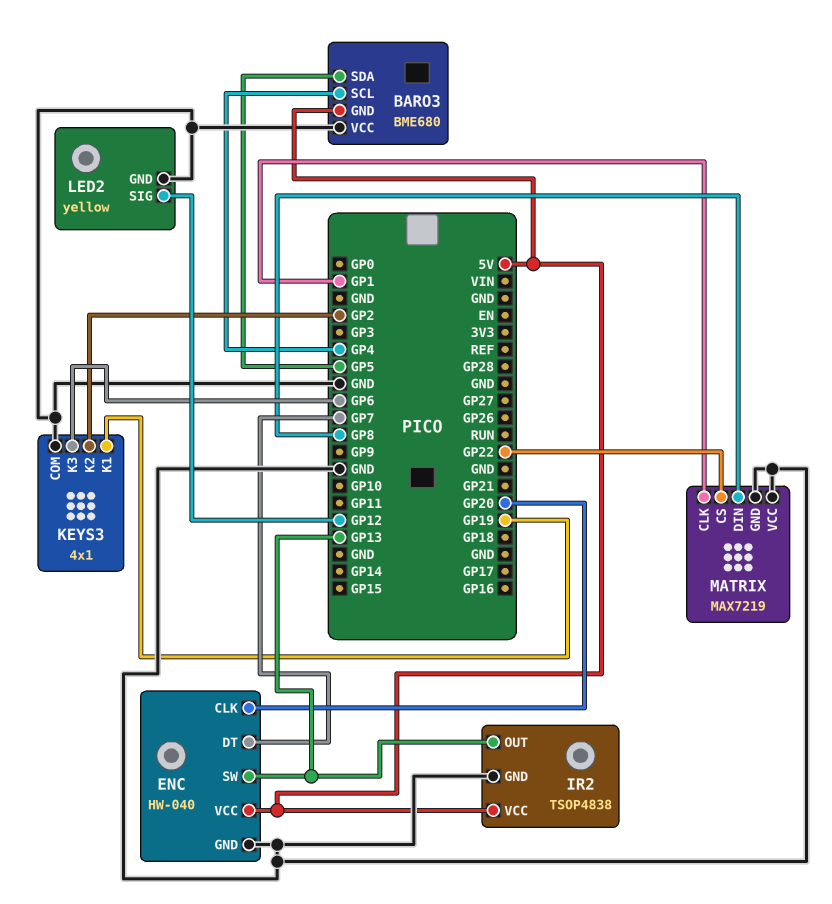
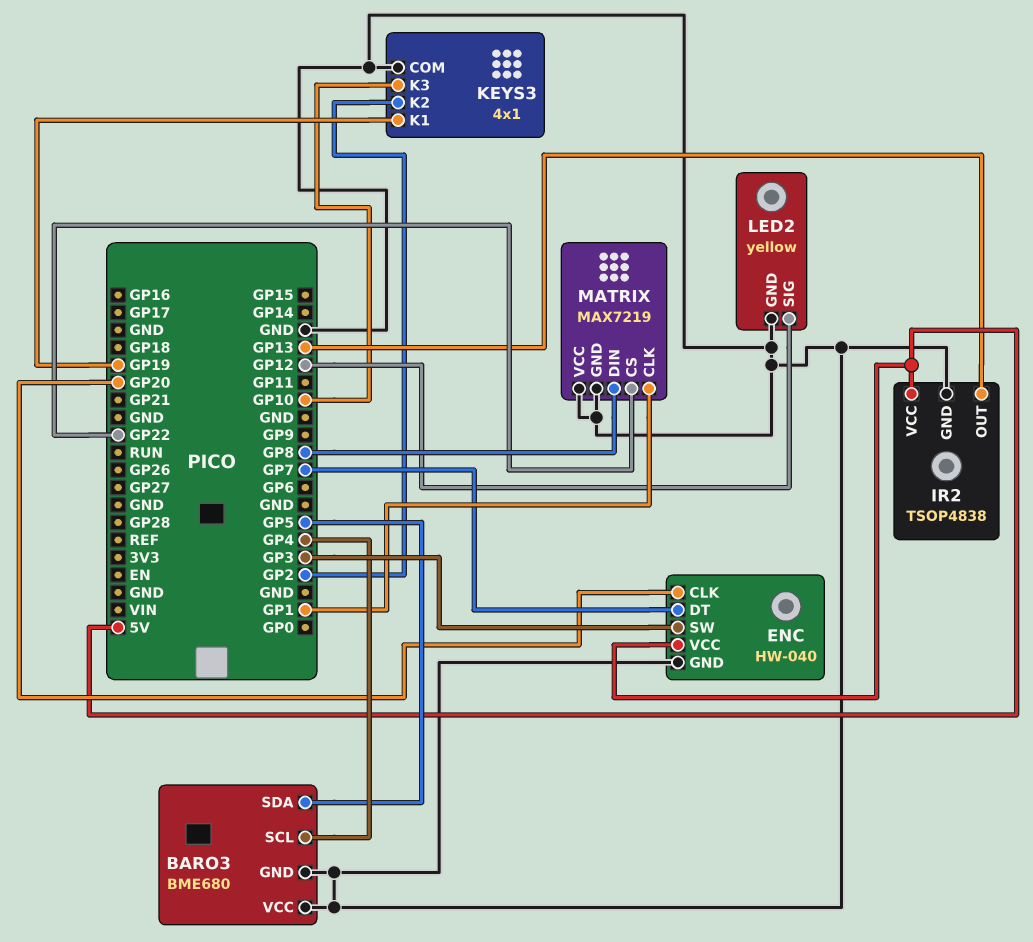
BARO3 pin GND: 5V -> GND
ENC pin SW: GP13 -> GP3
KEYS3 pin K3: GP6 -> GP10

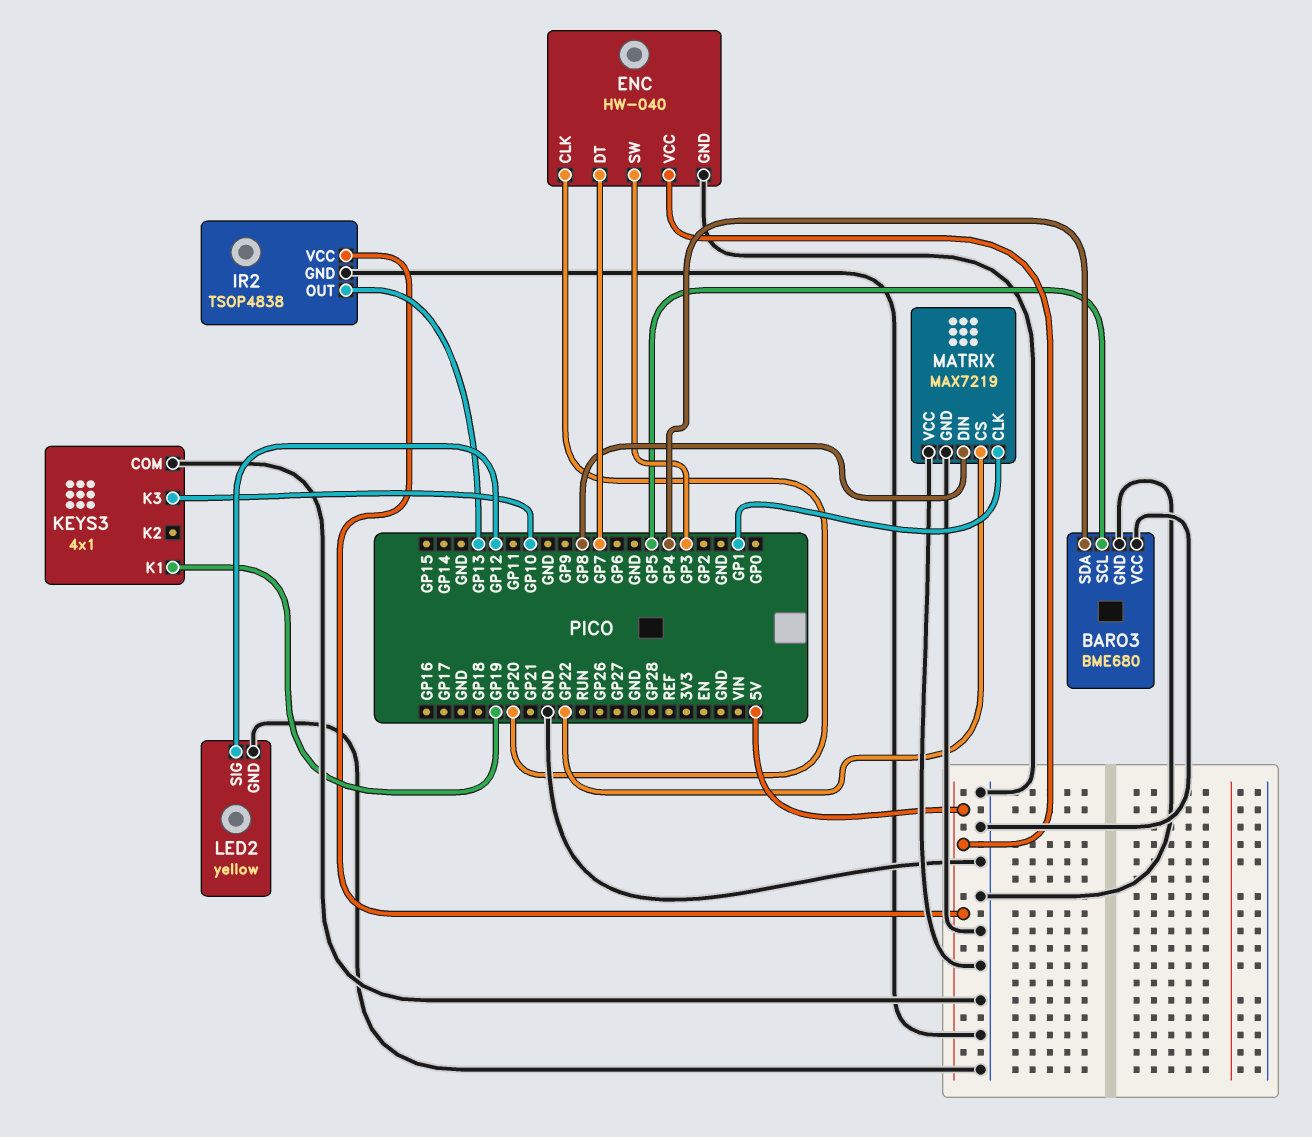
BARO3 pin SCL: GP4 -> GP5
BARO3 pin SDA: GP5 -> GP4
KEYS3 pin K2: GP2 -> none

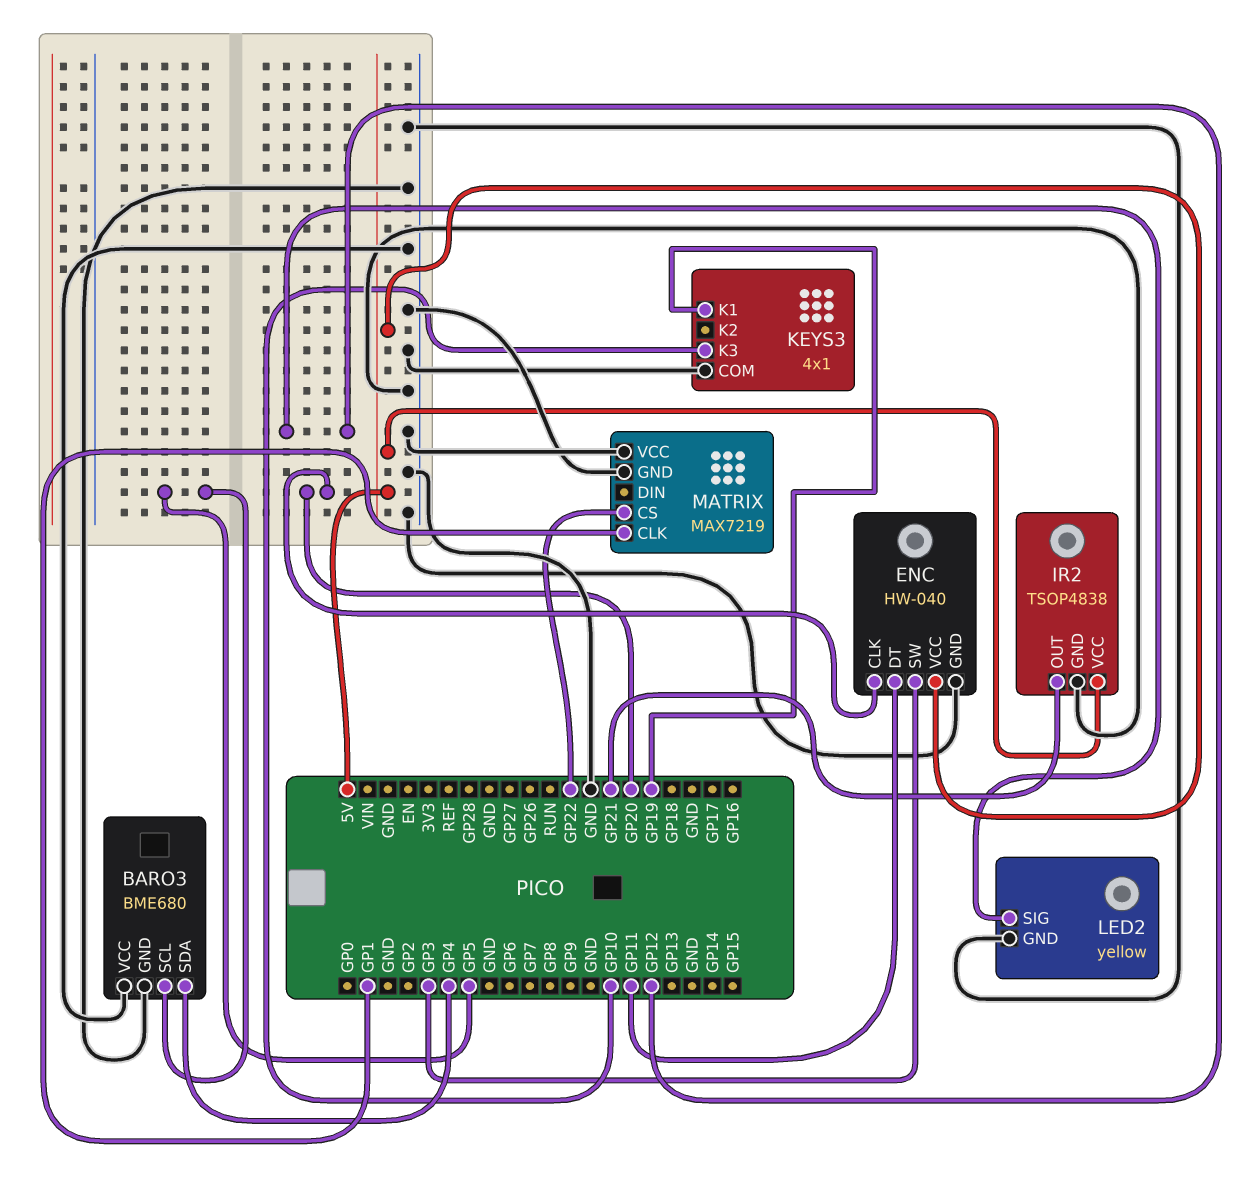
ENC pin DT: GP7 -> GP11
IR2 pin OUT: GP13 -> GP21
MATRIX pin DIN: GP8 -> none

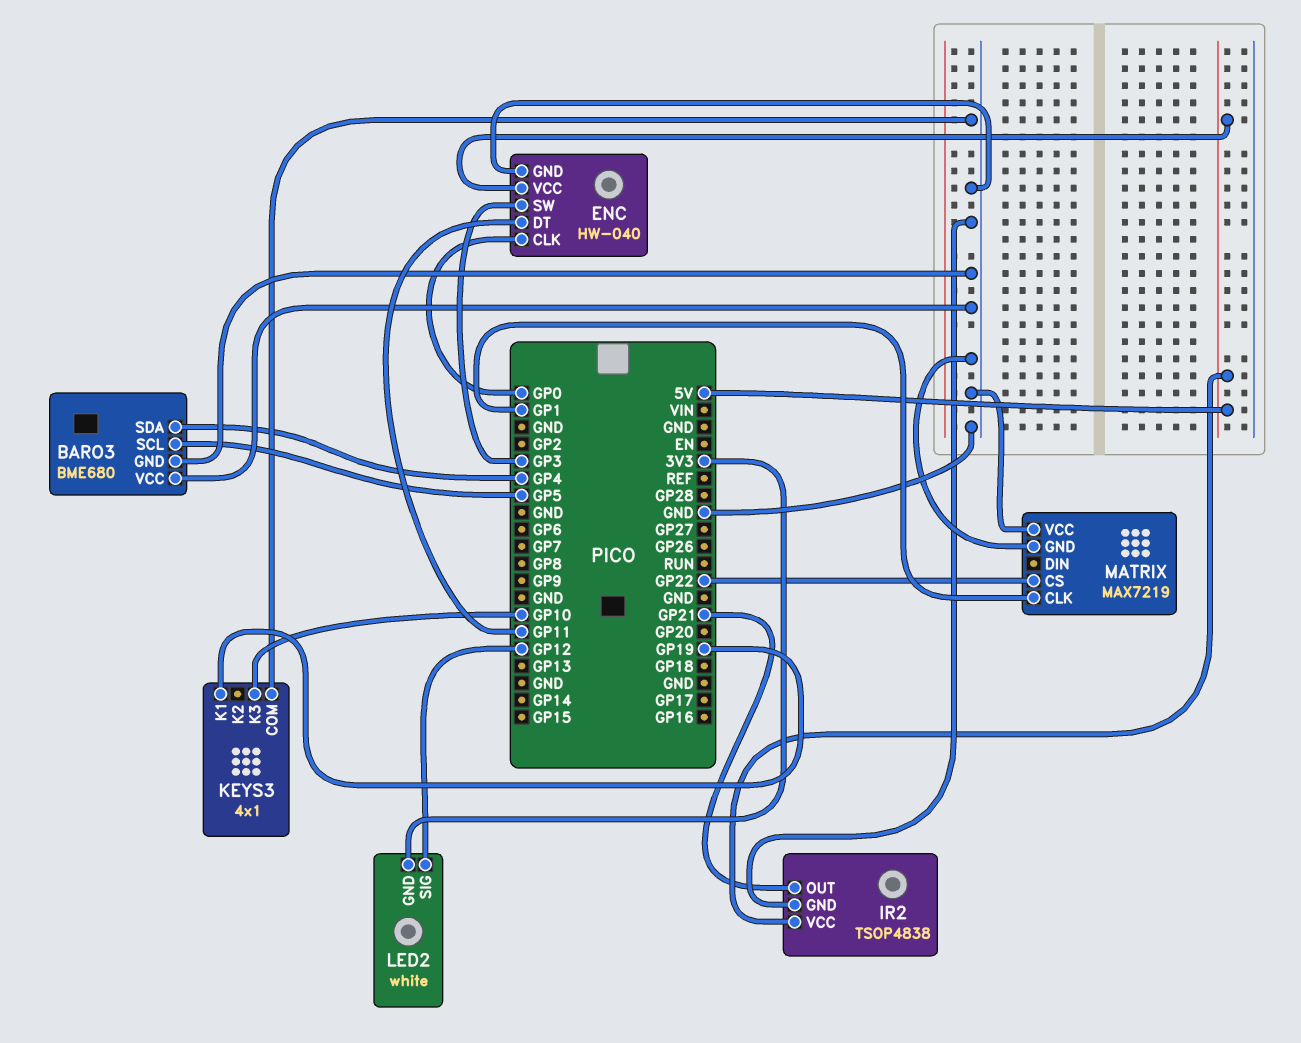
ENC pin CLK: GP20 -> GP0
LED2: yellow -> white
LED2 pin GND: GND -> 3V3

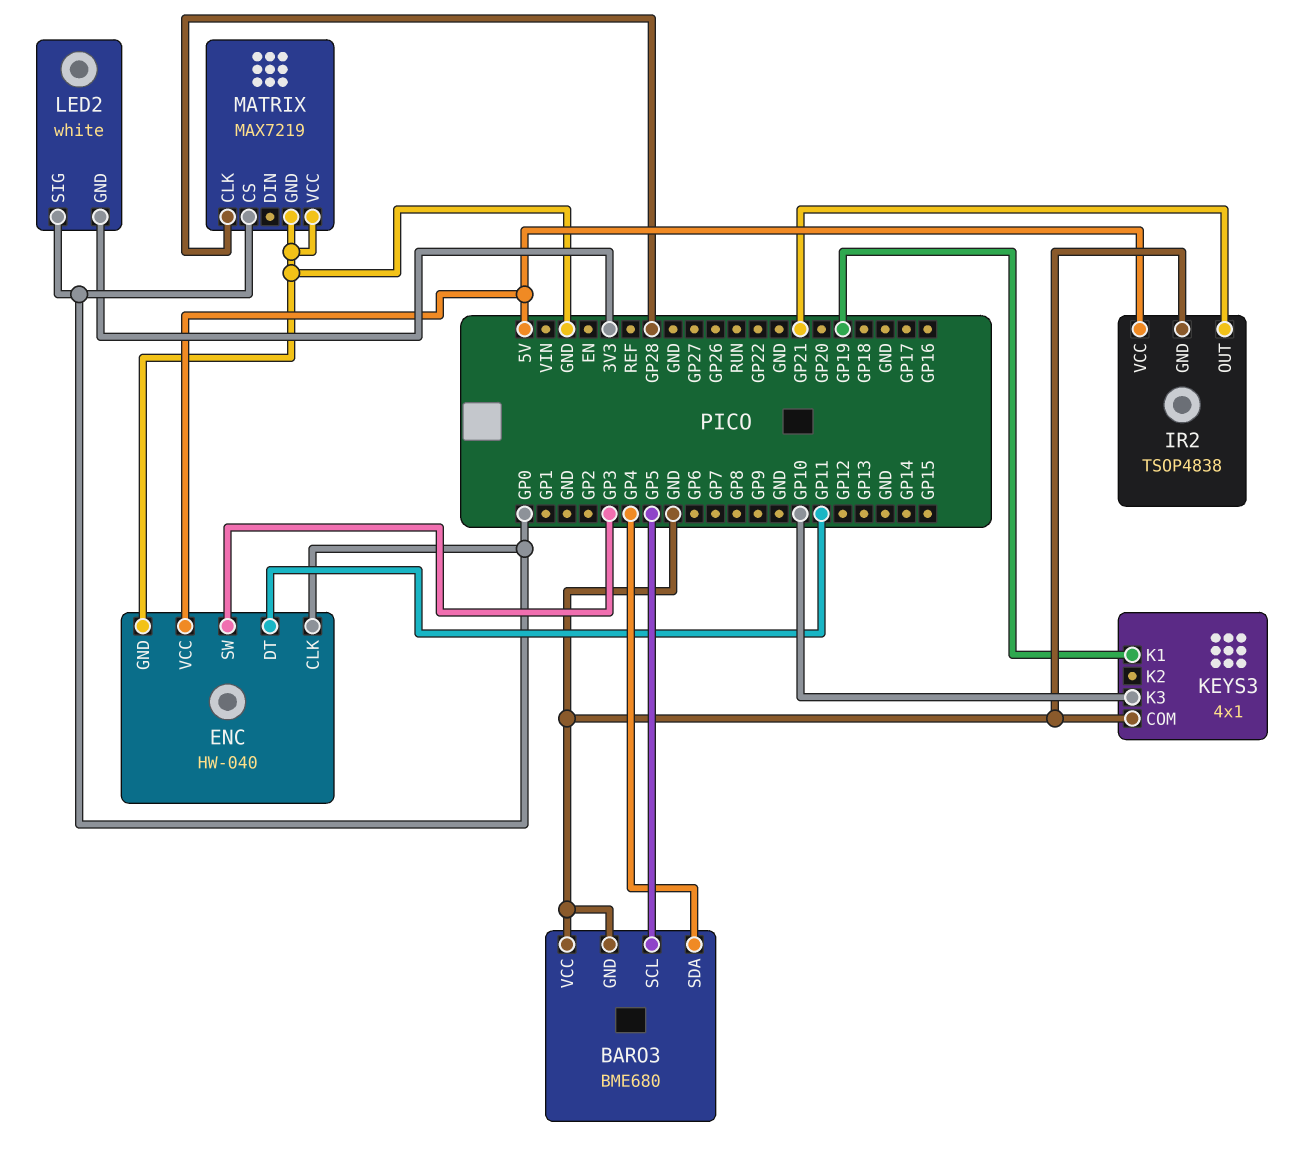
LED2 pin SIG: GP12 -> GP0
MATRIX pin CLK: GP1 -> GP28
MATRIX pin CS: GP22 -> GP0

